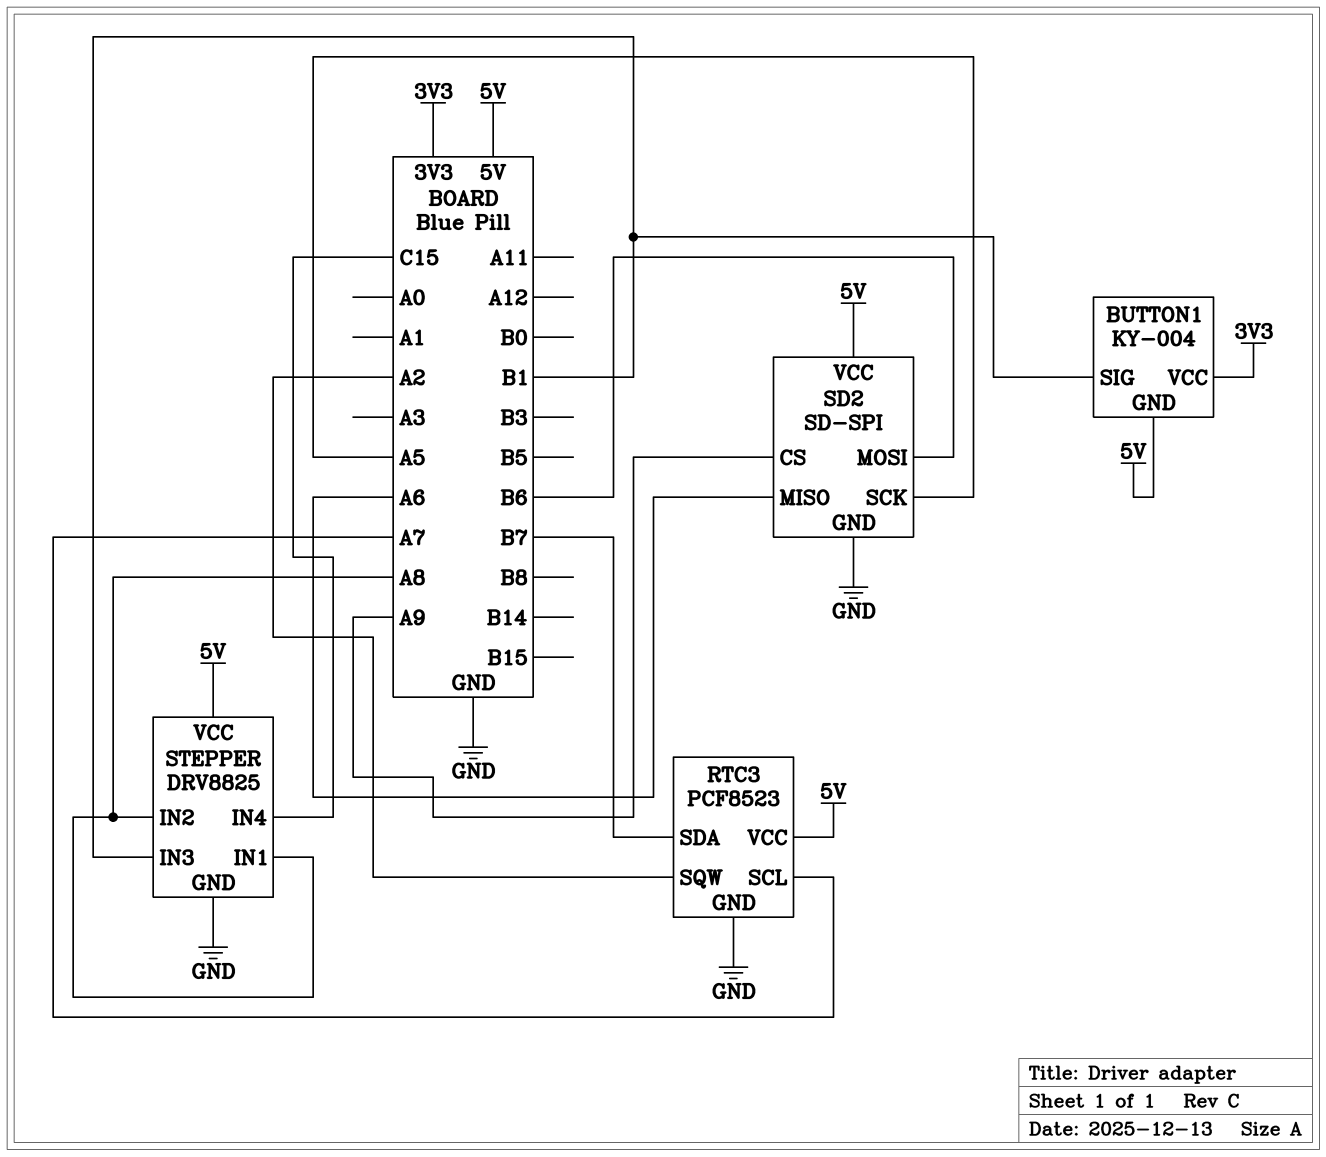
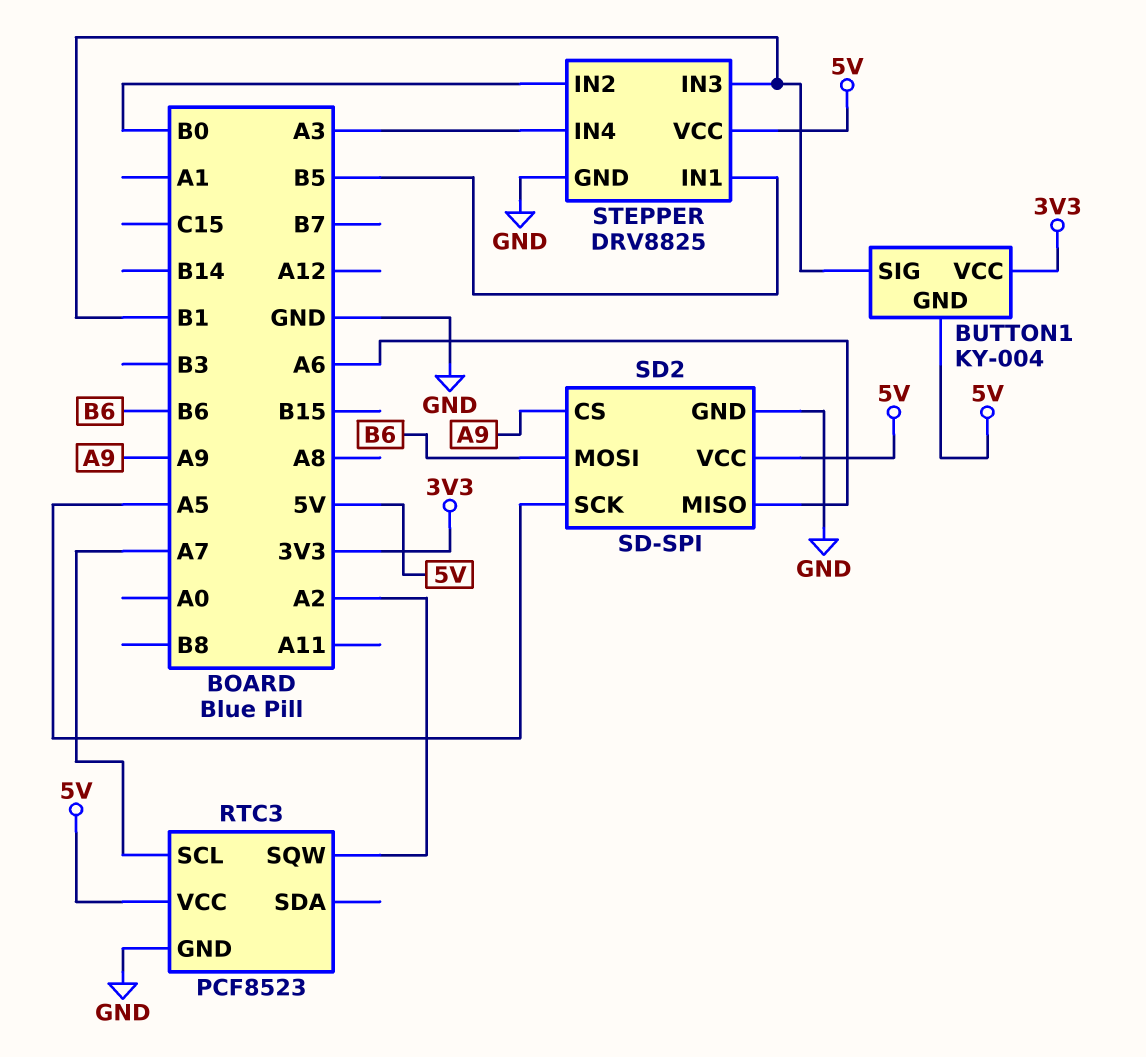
RTC3 pin SDA: B7 -> none
STEPPER pin IN1: A8 -> B5
STEPPER pin IN2: A8 -> B0
STEPPER pin IN4: C15 -> A3

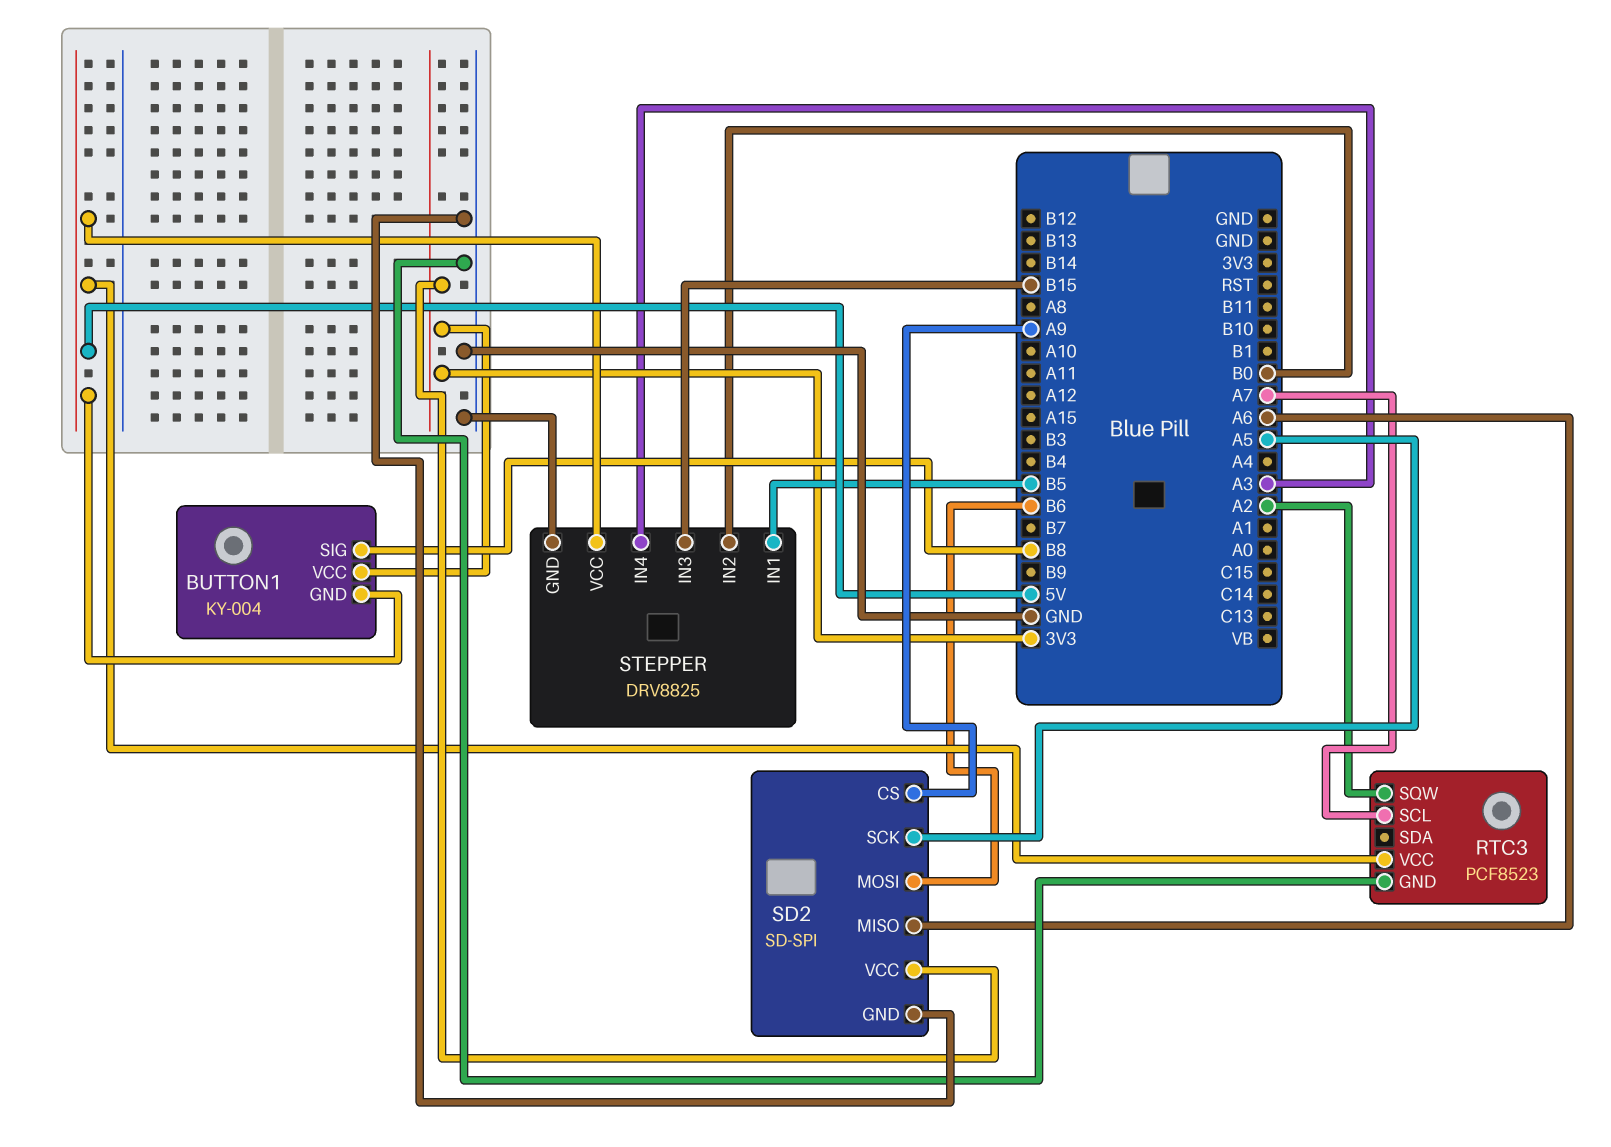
BUTTON1 pin SIG: B1 -> B8
SD2 pin VCC: 5V -> 3V3
STEPPER pin IN3: B1 -> B15

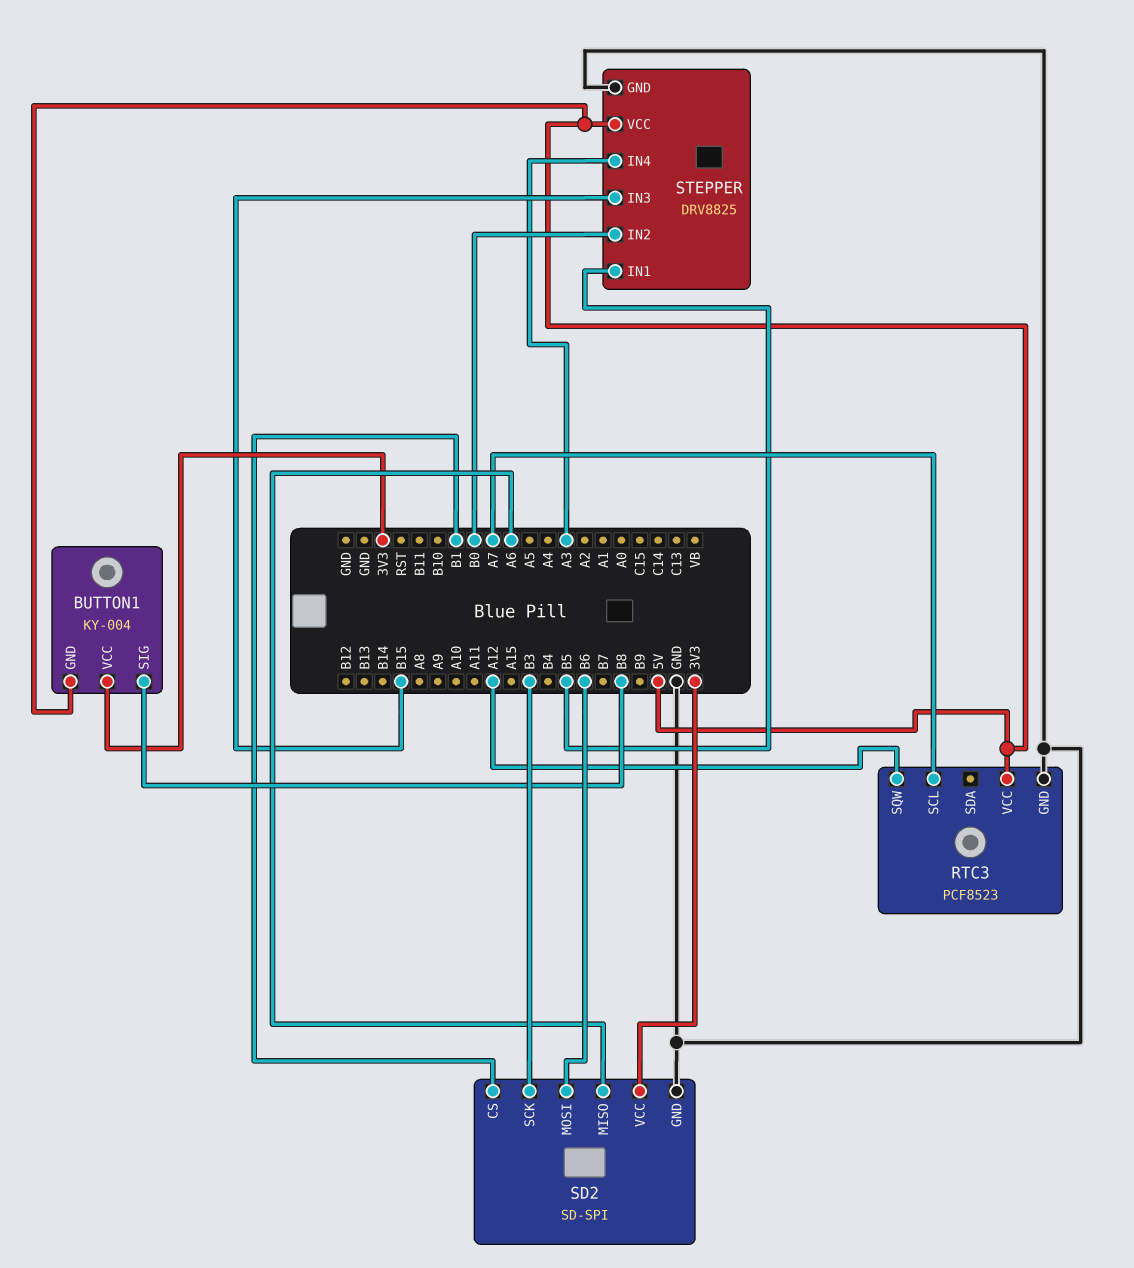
RTC3 pin SQW: A2 -> A12
SD2 pin CS: A9 -> B1
SD2 pin SCK: A5 -> B3

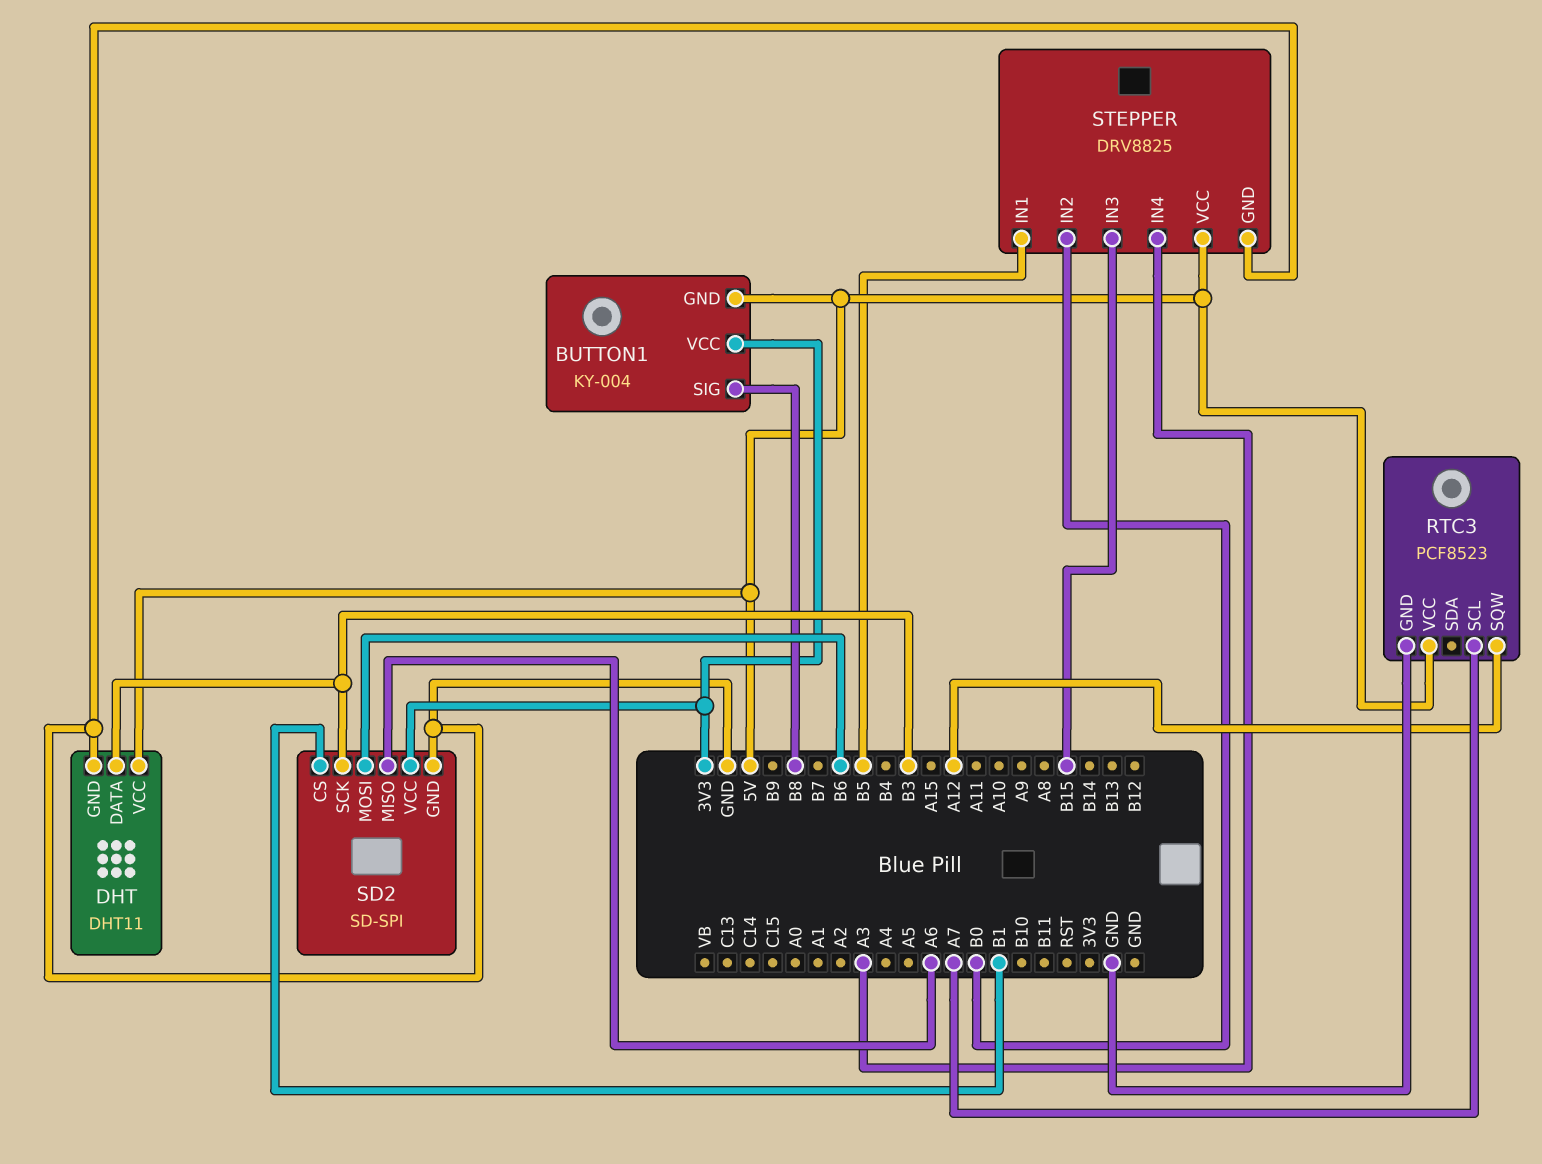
DHT: none -> DHT11
DHT pin DATA: none -> B3
DHT pin GND: none -> GND
DHT pin VCC: none -> 5V

